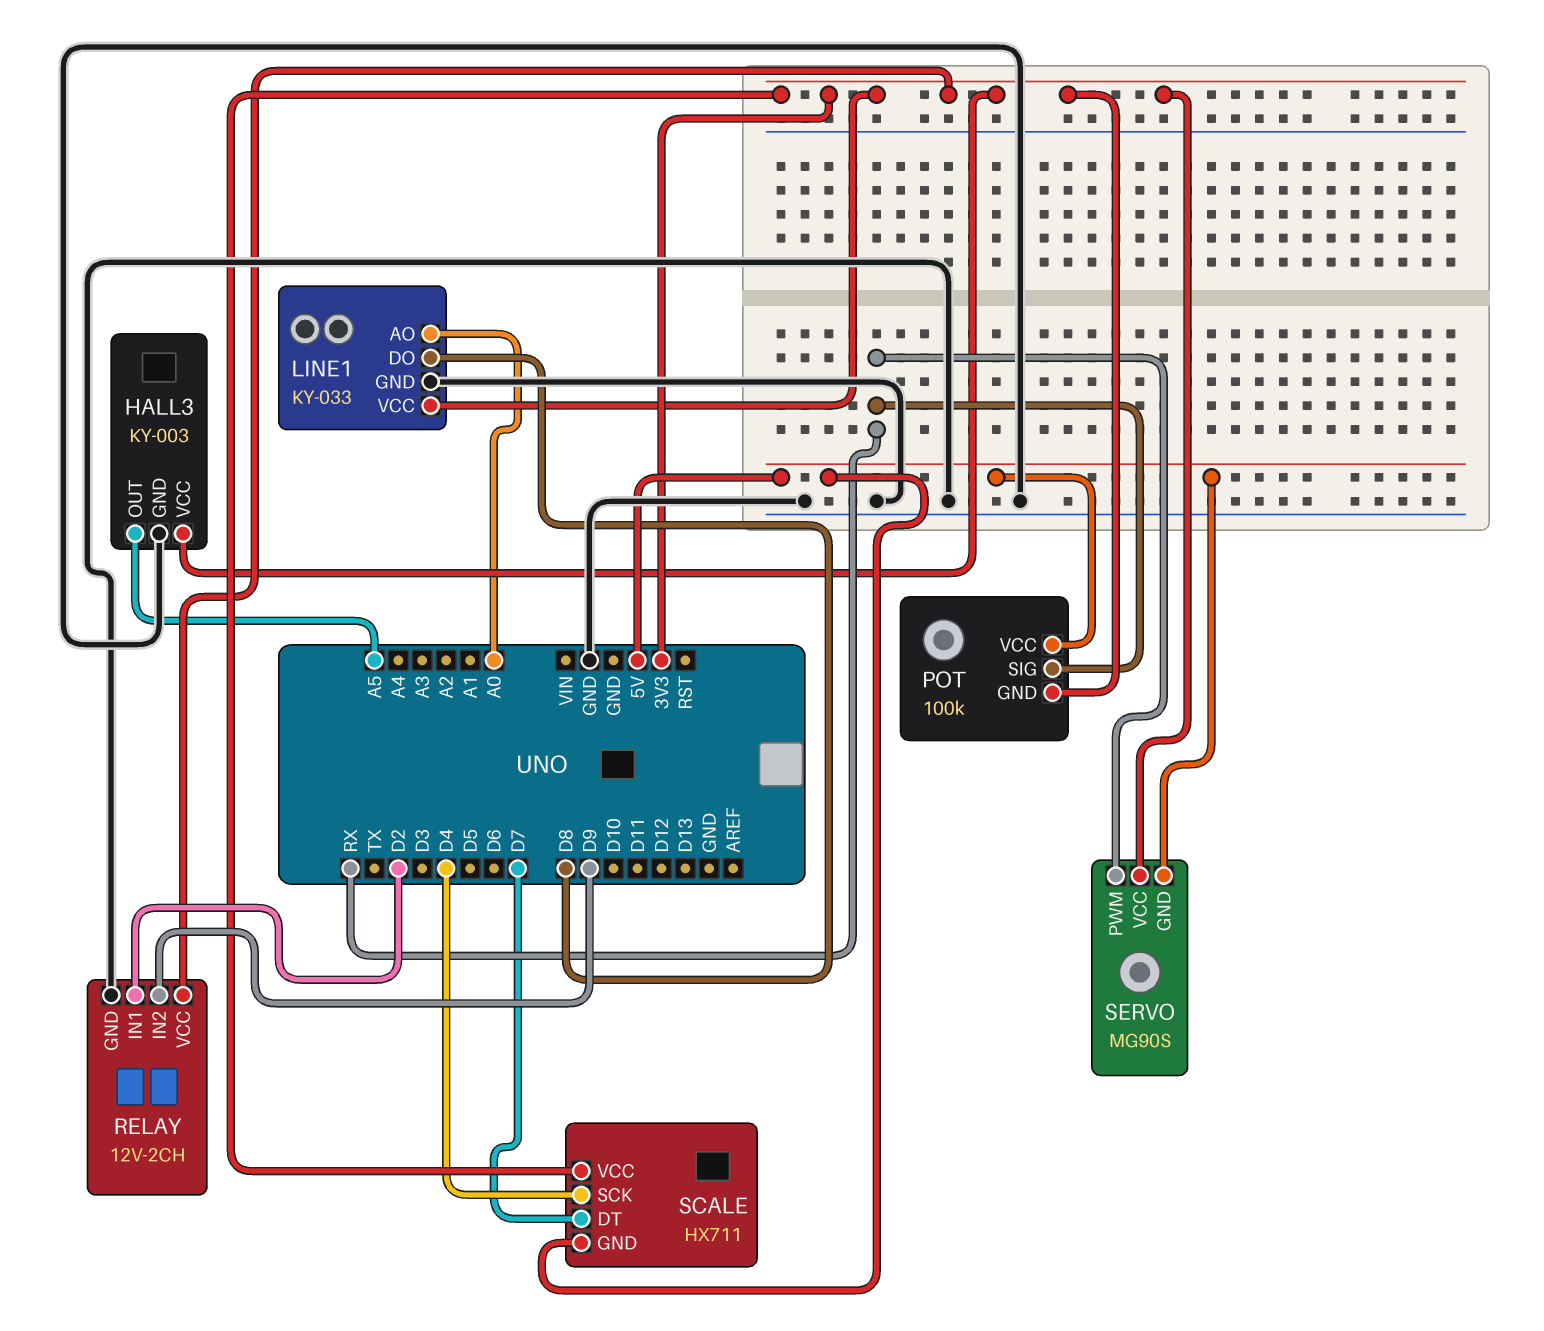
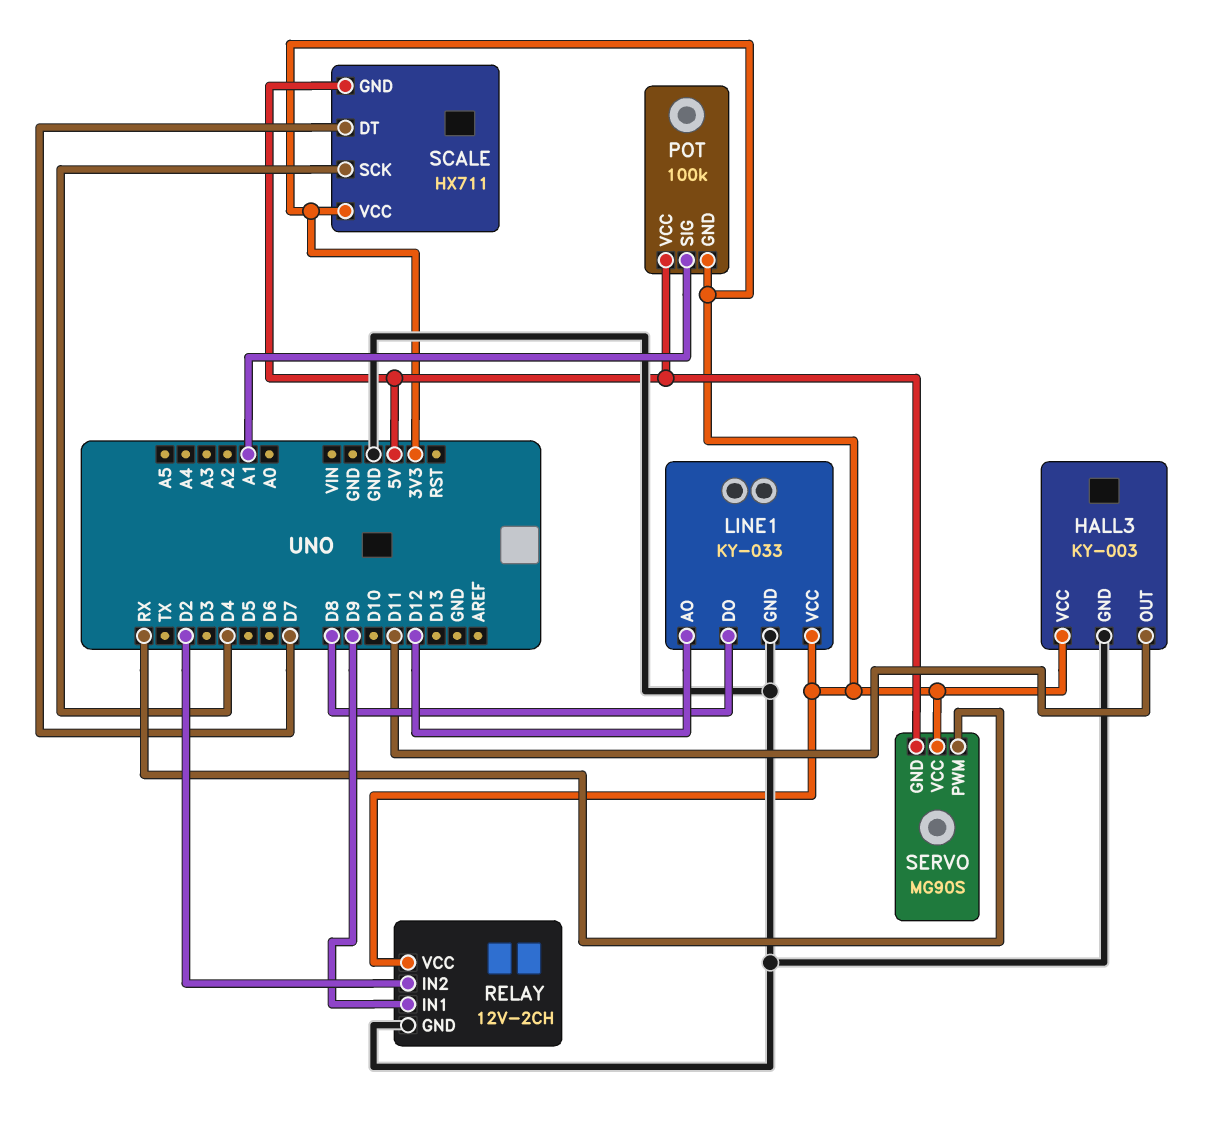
HALL3 pin OUT: A5 -> D11
LINE1 pin AO: A0 -> D12
POT pin SIG: RX -> A1
RELAY pin IN1: D2 -> D9
RELAY pin IN2: D9 -> D2

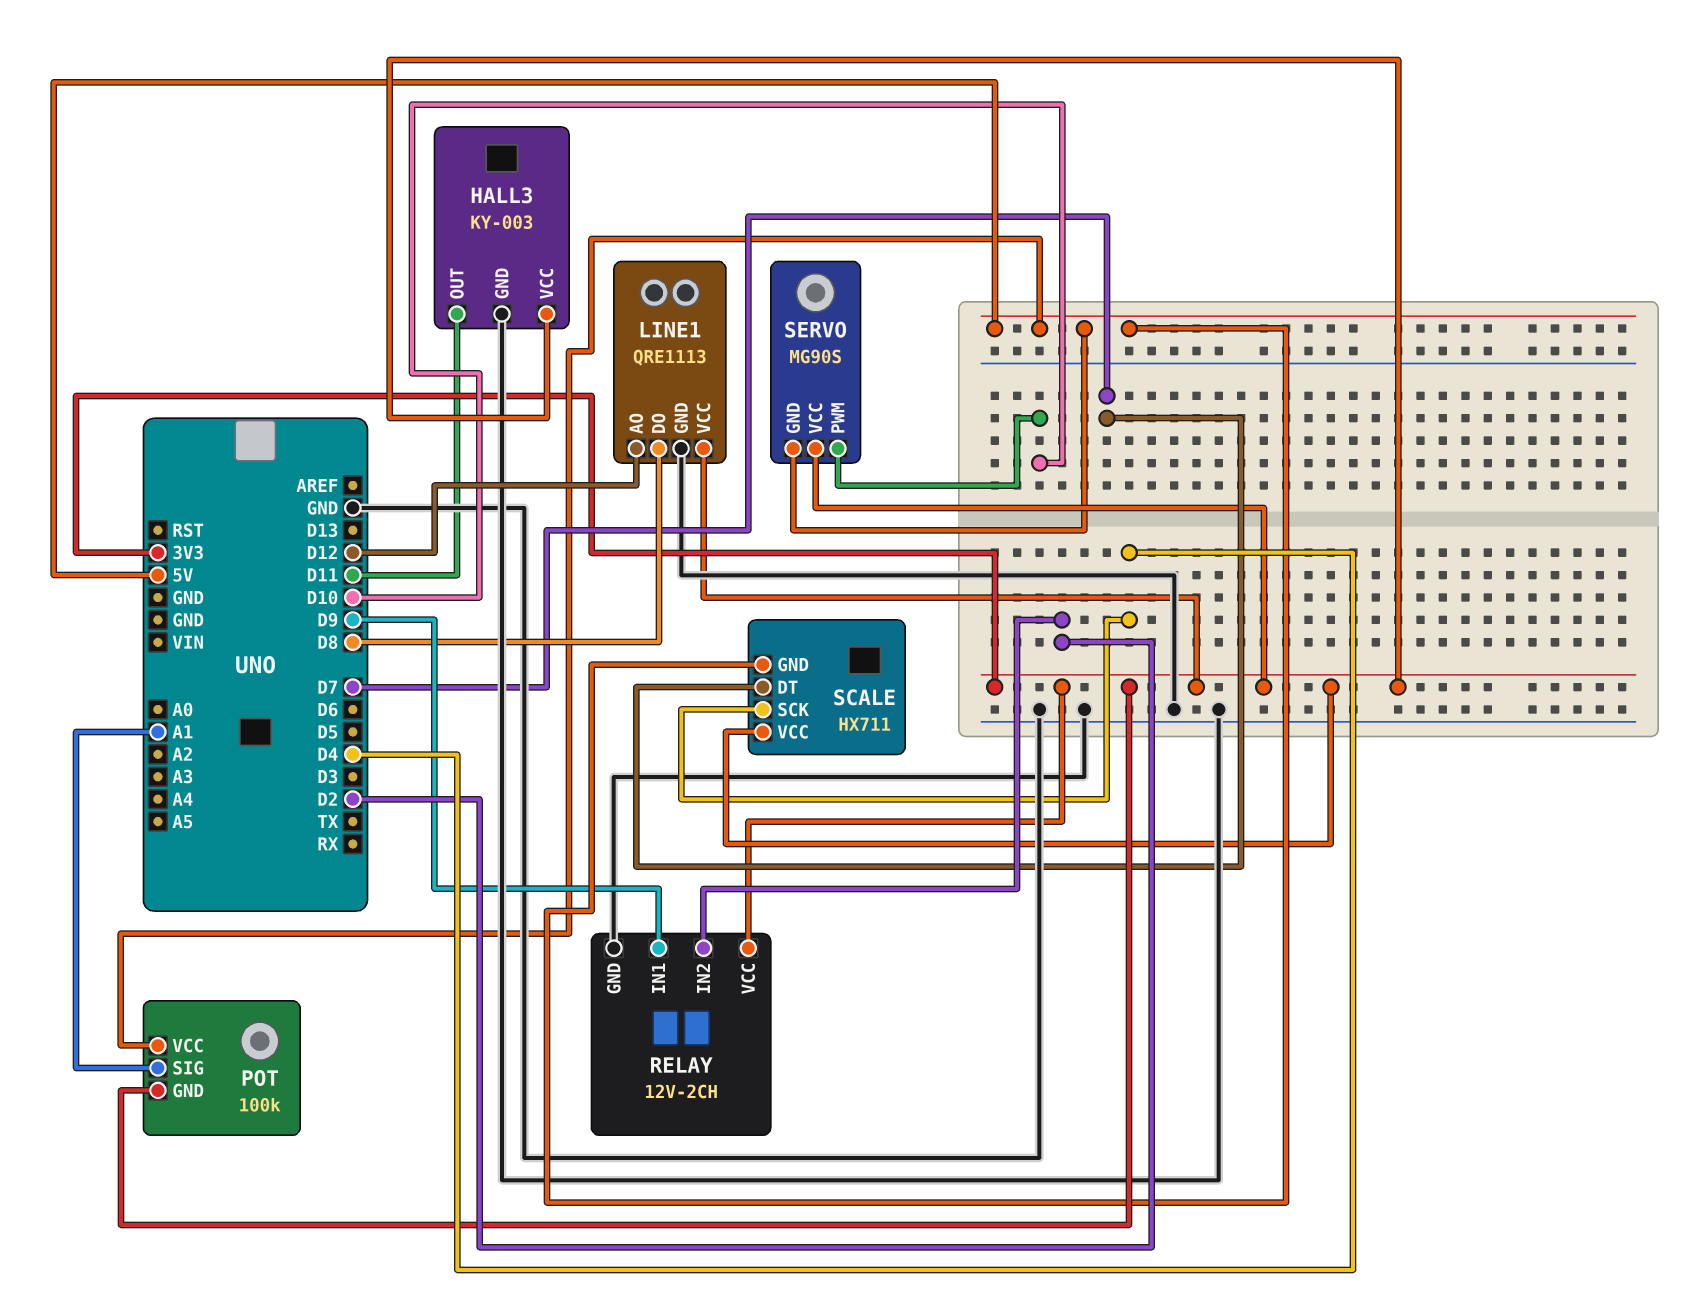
LINE1: KY-033 -> QRE1113
SERVO pin PWM: RX -> D10

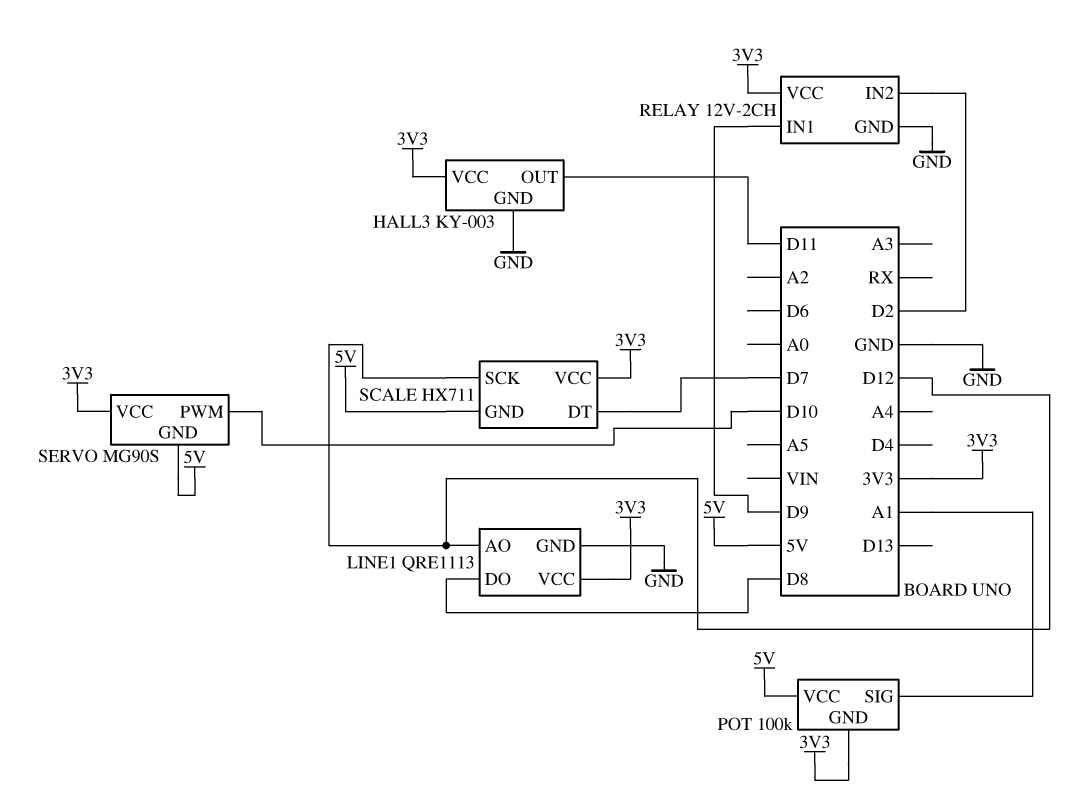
SCALE pin SCK: D4 -> D12

